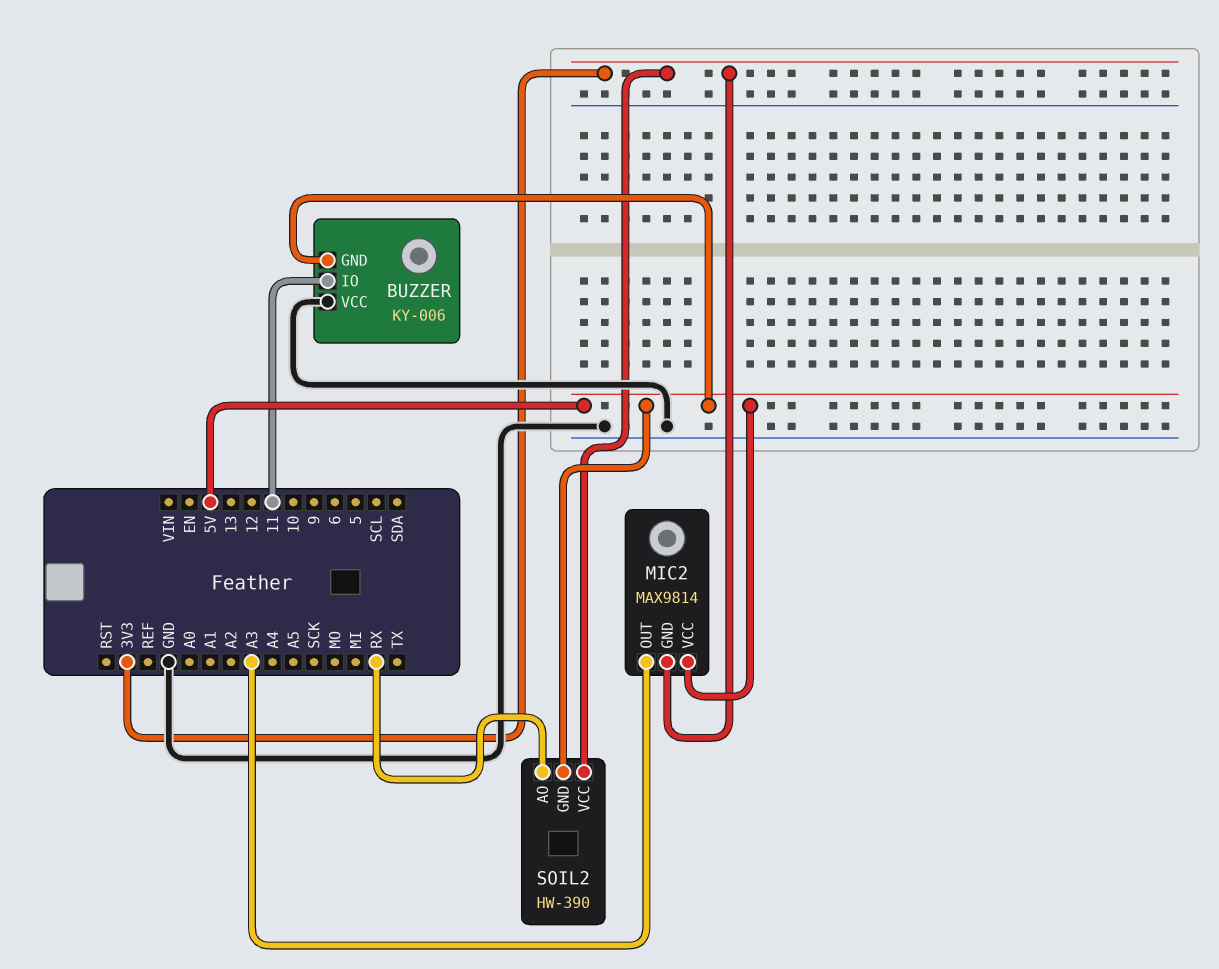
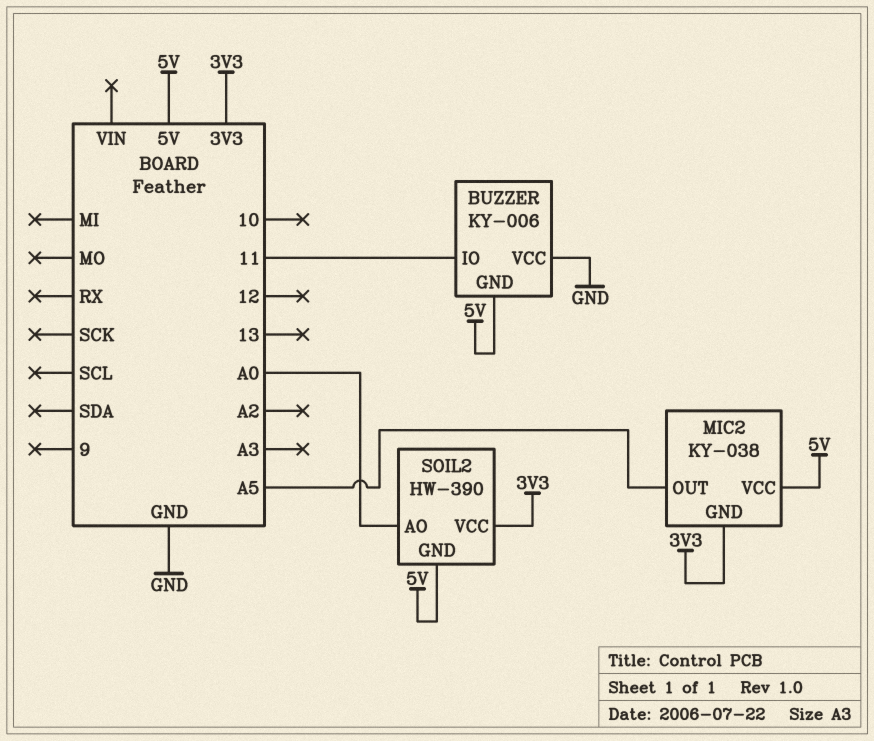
MIC2: MAX9814 -> KY-038
MIC2 pin OUT: A3 -> A5
SOIL2 pin AO: RX -> A0

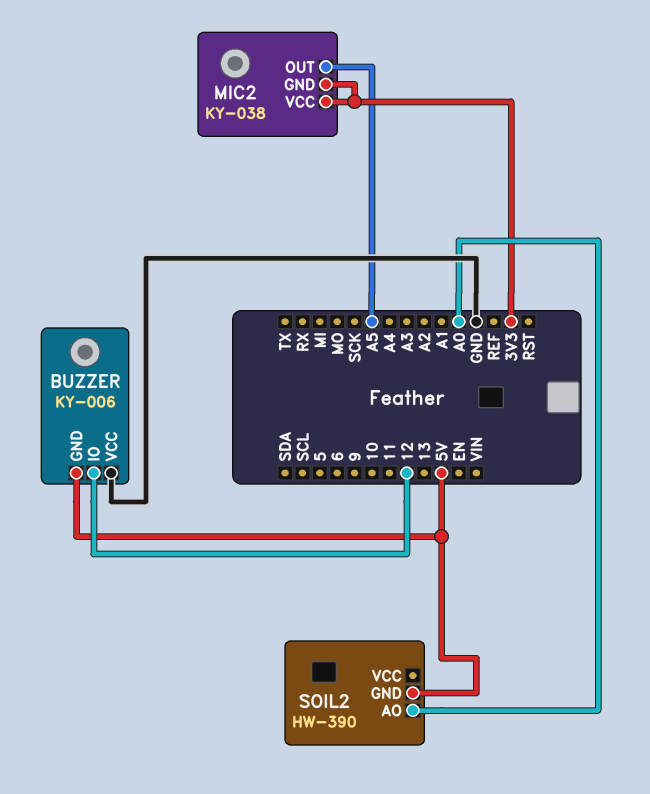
BUZZER pin IO: 11 -> 12
MIC2 pin VCC: 5V -> 3V3
SOIL2 pin VCC: 3V3 -> none

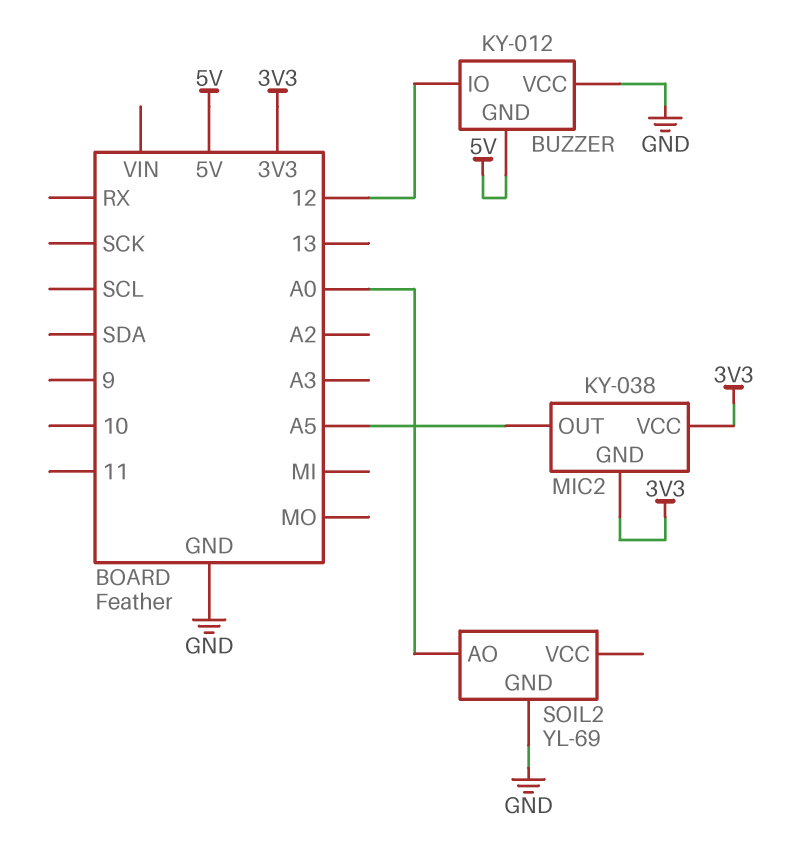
BUZZER: KY-006 -> KY-012
SOIL2: HW-390 -> YL-69
SOIL2 pin GND: 5V -> GND

